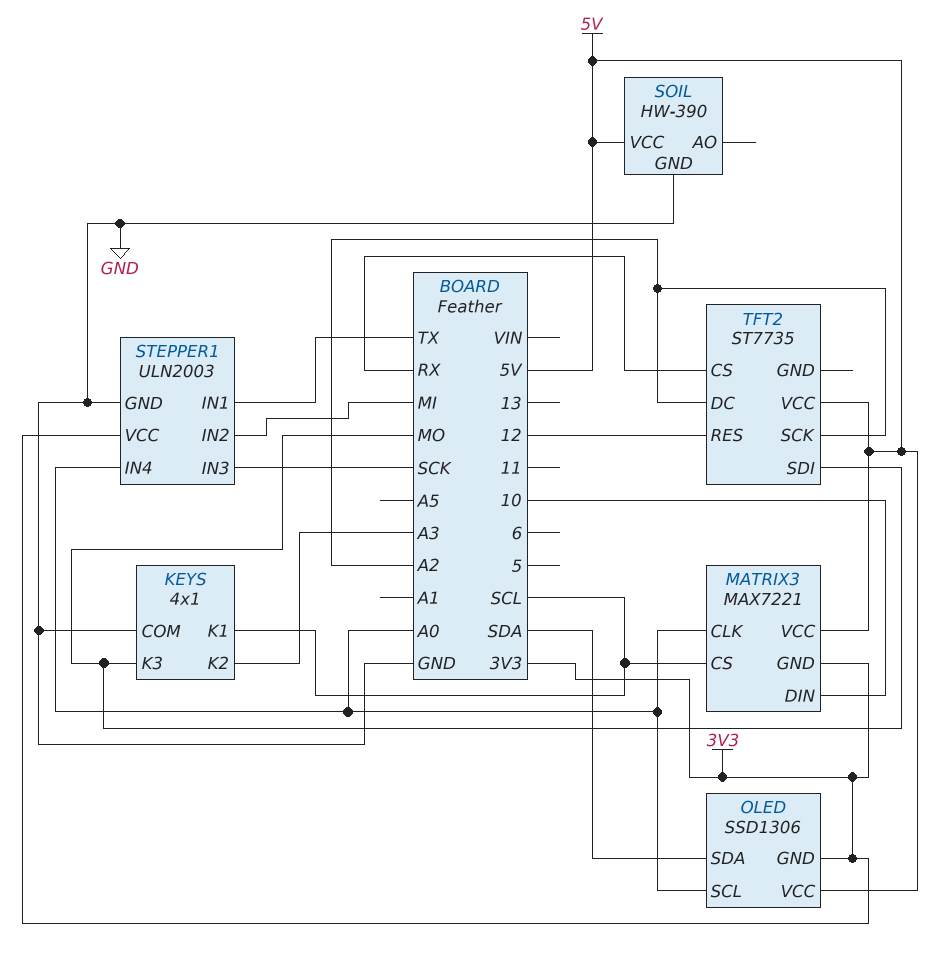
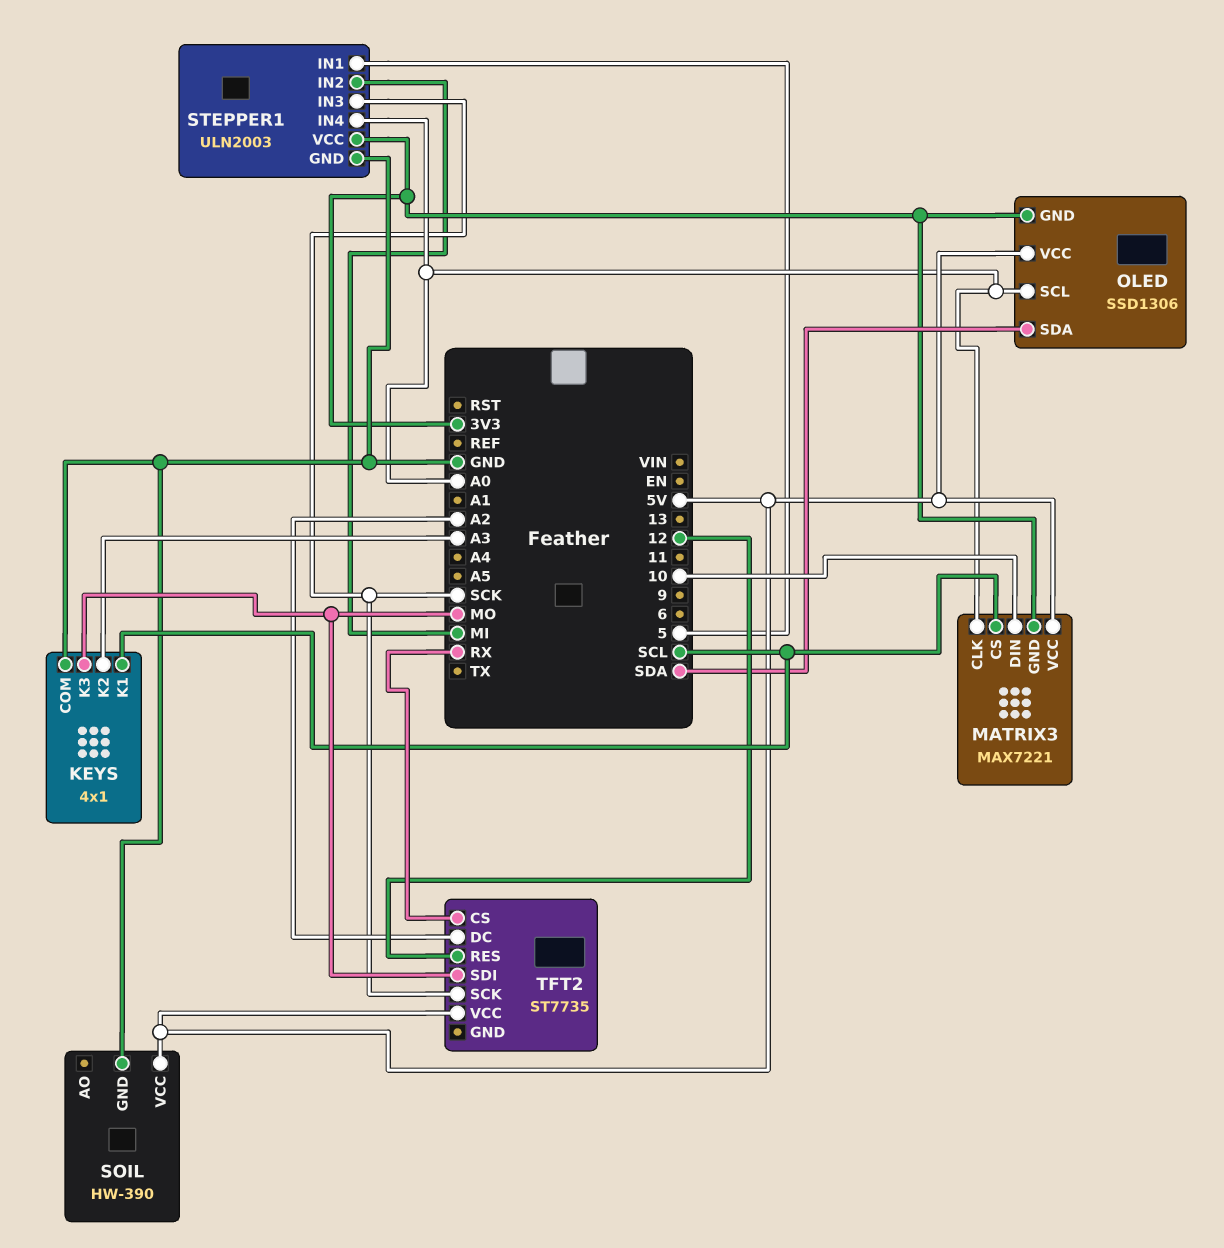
STEPPER1 pin IN1: TX -> 5
TFT2 pin SCK: A2 -> SCK

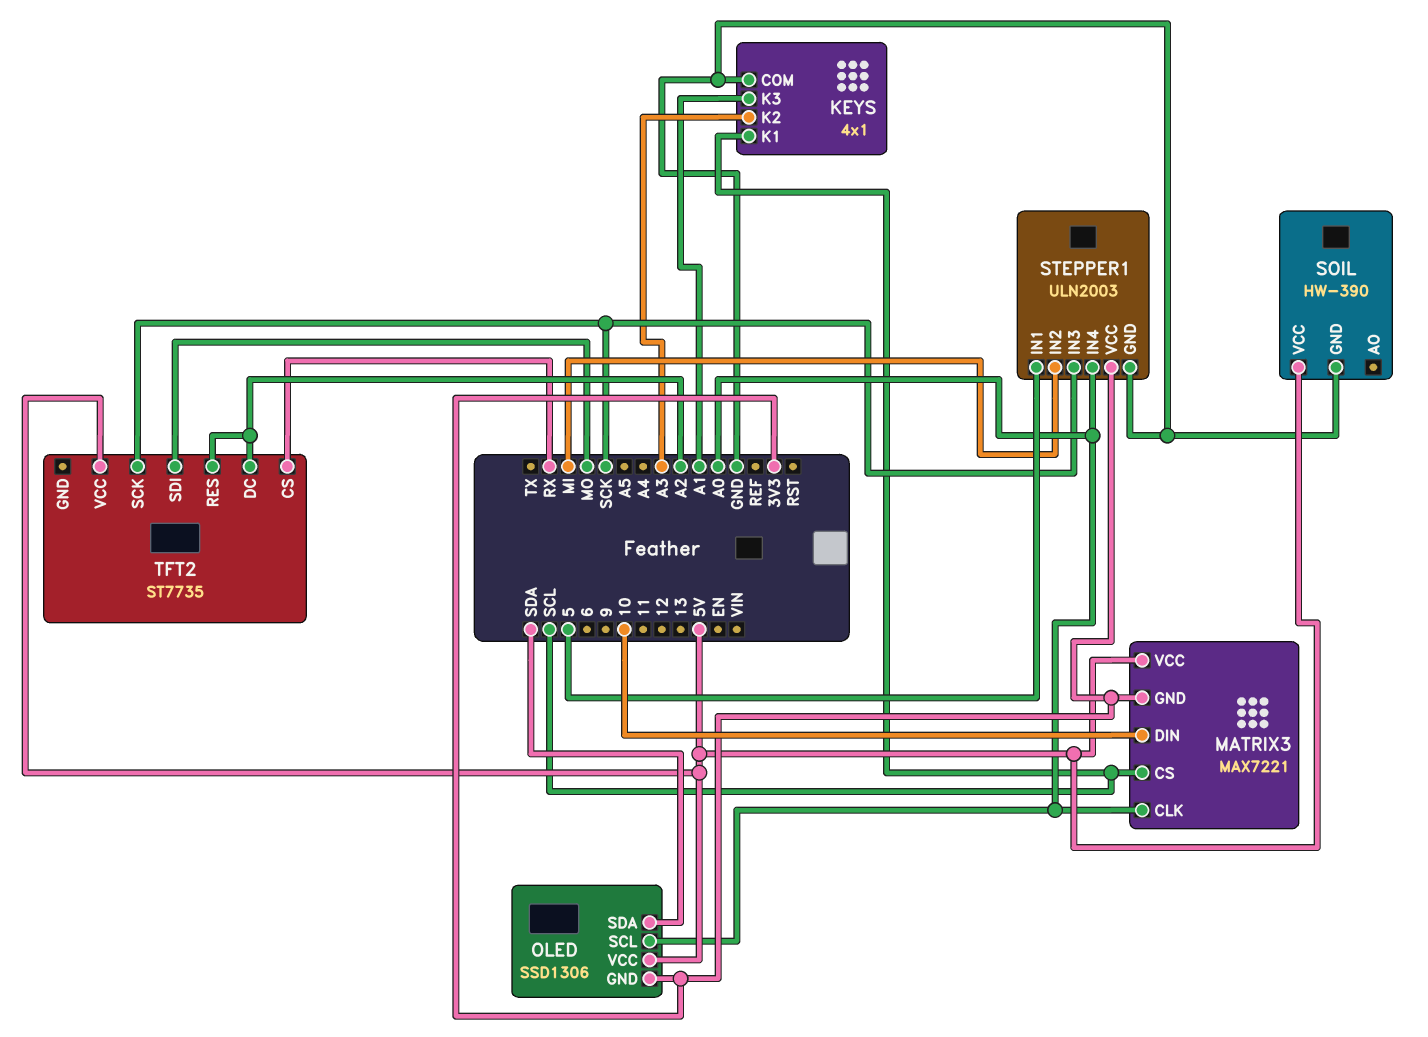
KEYS pin K3: MO -> A1
TFT2 pin RES: 12 -> A2

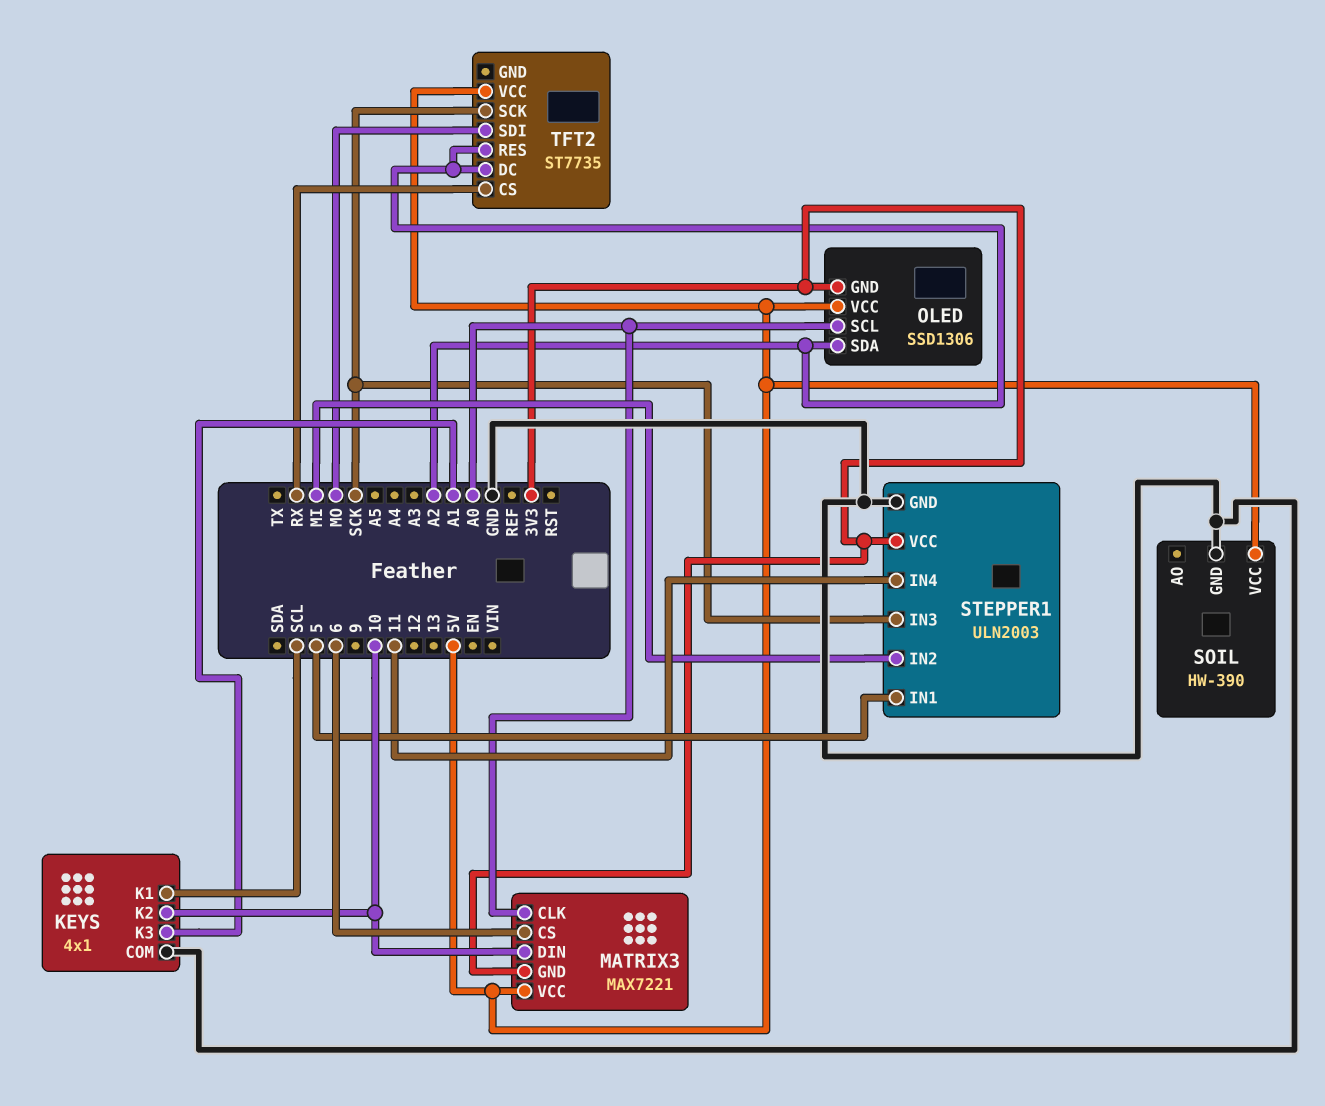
KEYS pin K2: A3 -> 10
MATRIX3 pin CS: SCL -> 6
OLED pin SDA: SDA -> A2
STEPPER1 pin IN4: A0 -> 11

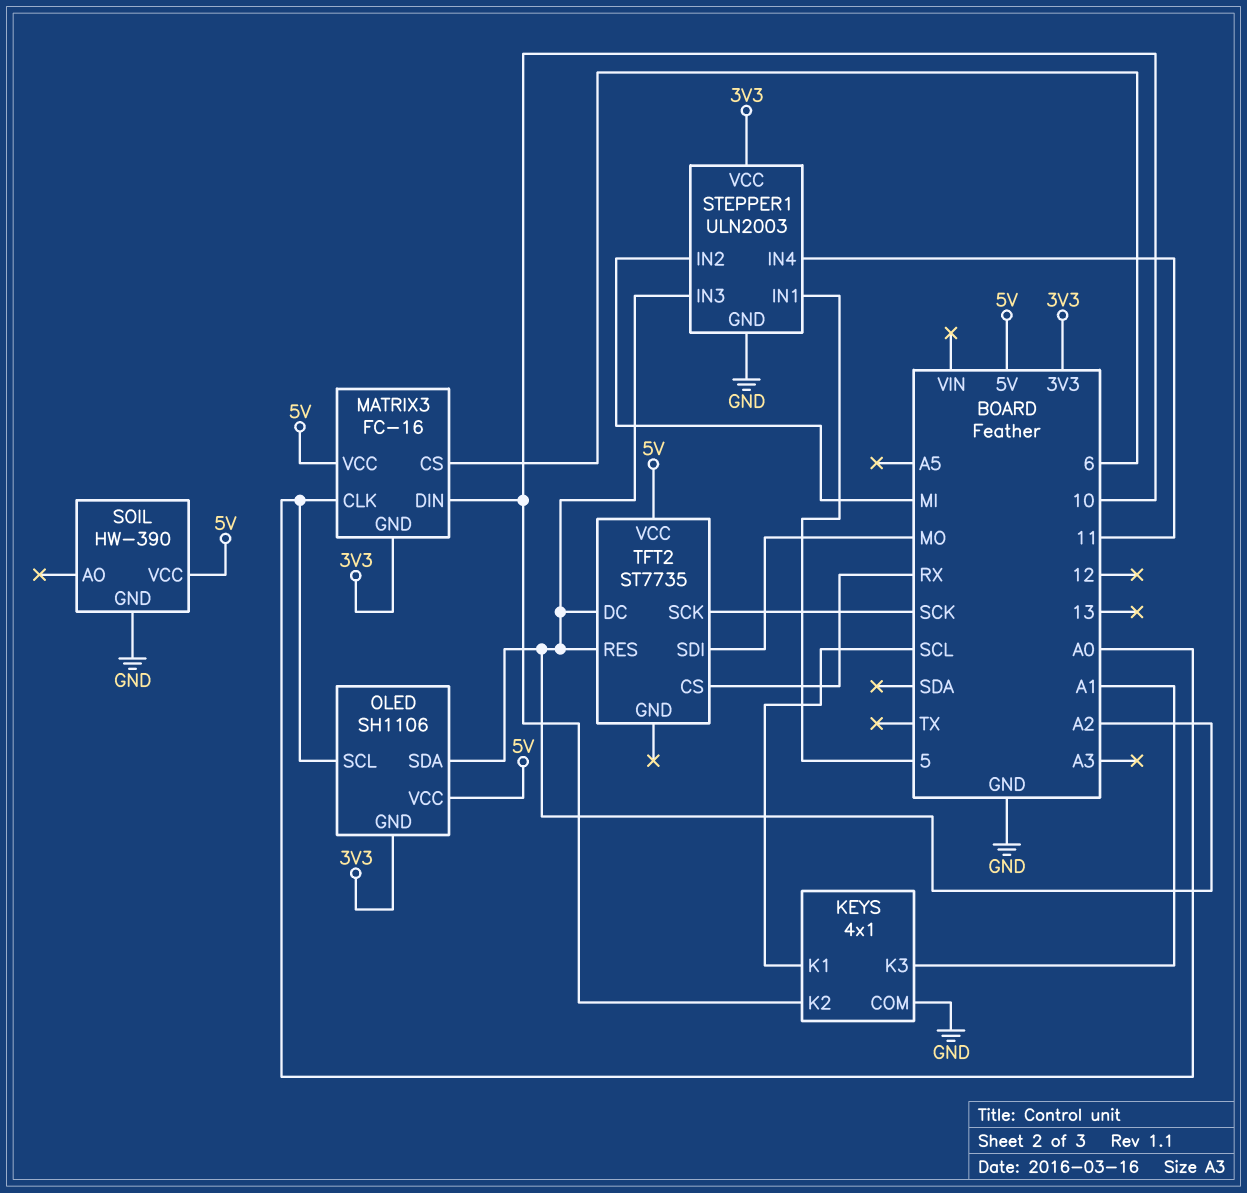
MATRIX3: MAX7221 -> FC-16
OLED: SSD1306 -> SH1106
STEPPER1 pin IN3: SCK -> A2

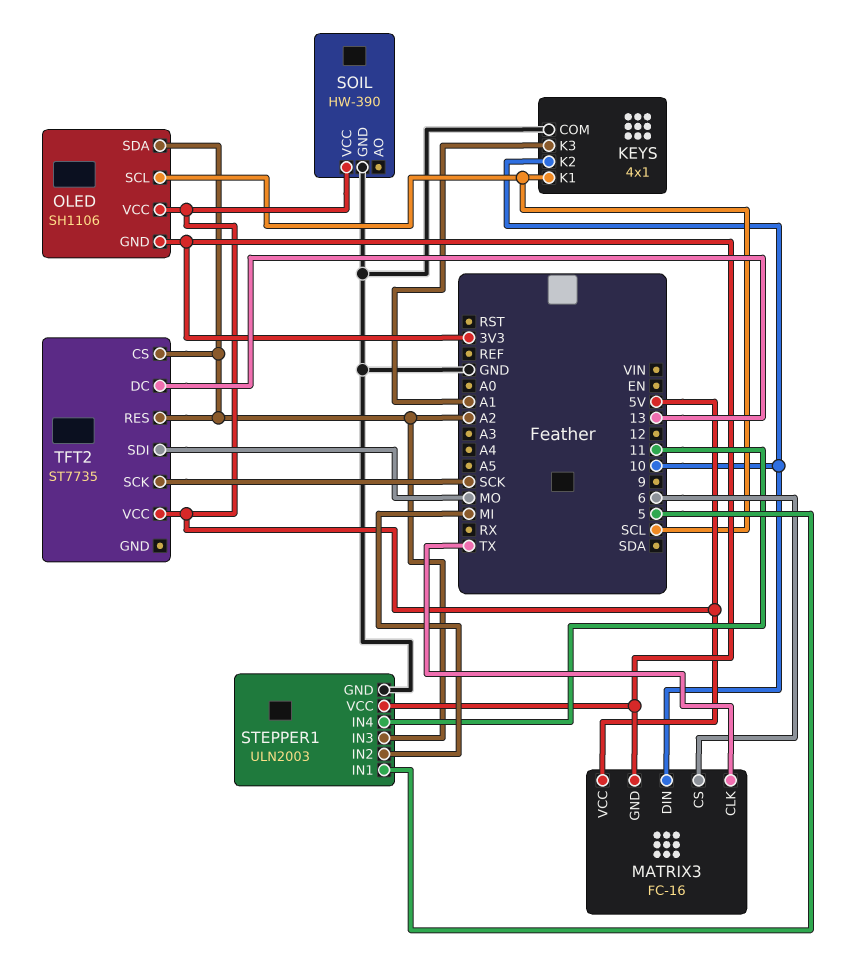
MATRIX3 pin CLK: A0 -> TX
OLED pin SCL: A0 -> SCL
TFT2 pin CS: RX -> A2
TFT2 pin DC: A2 -> 13

